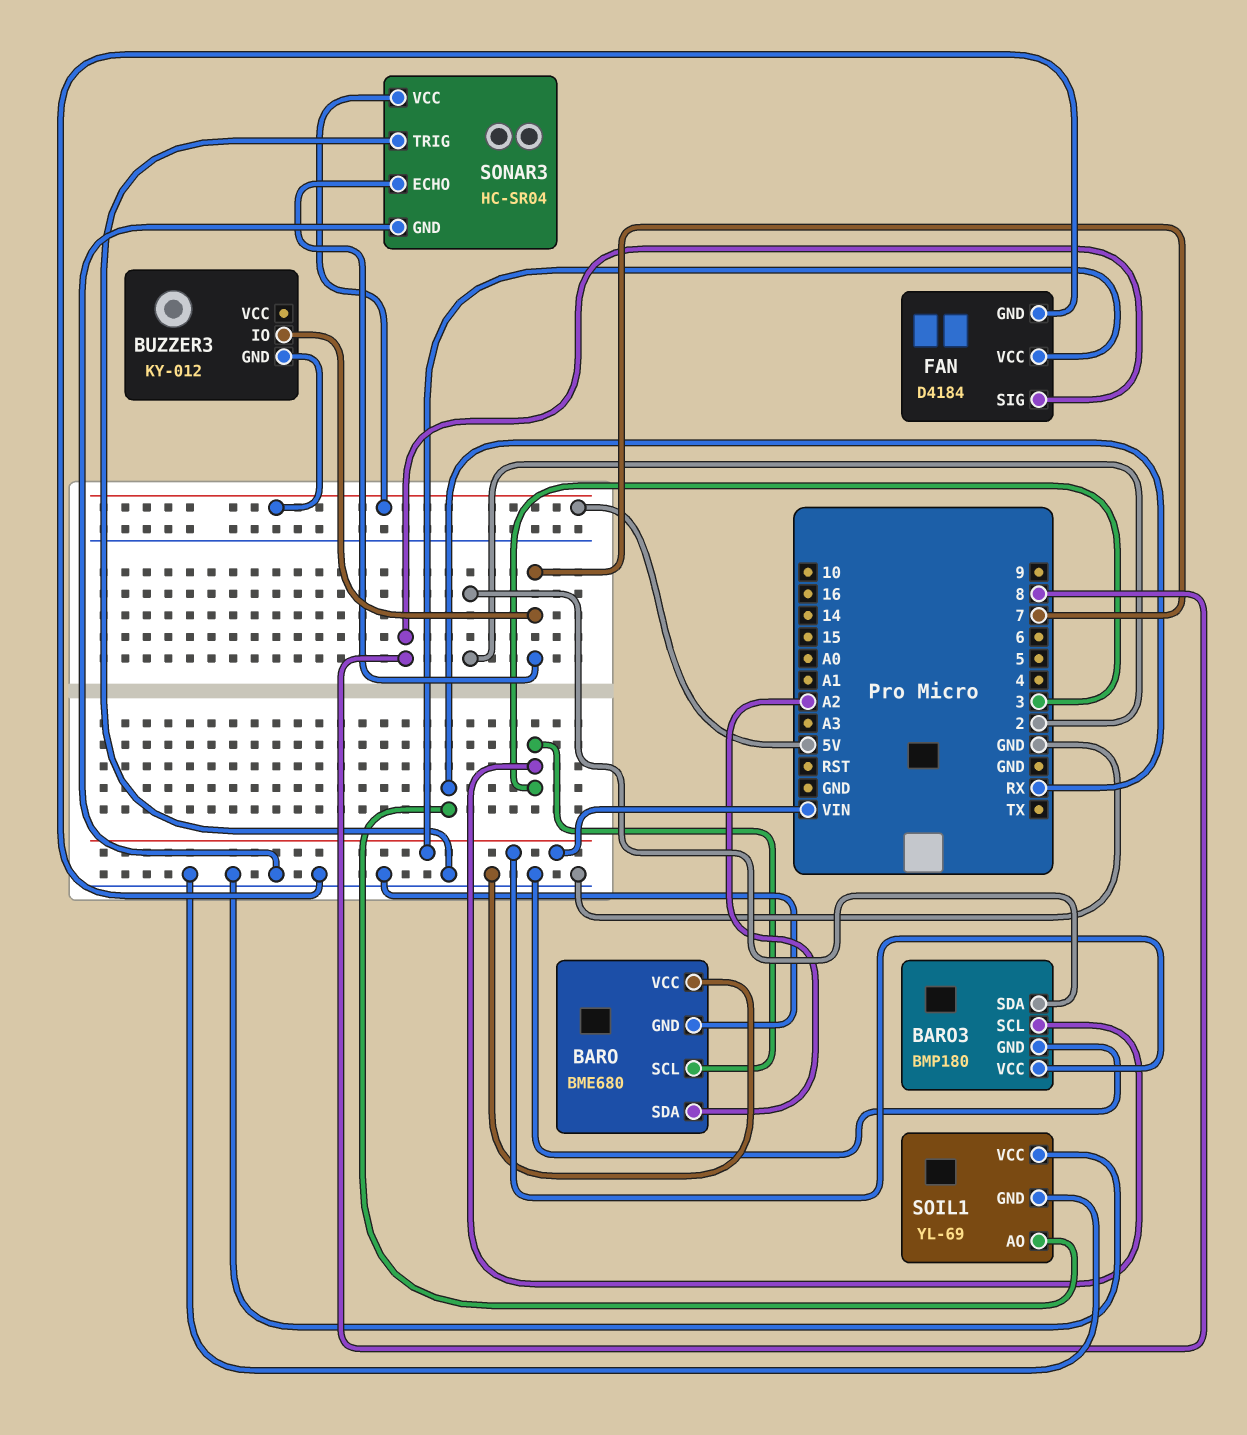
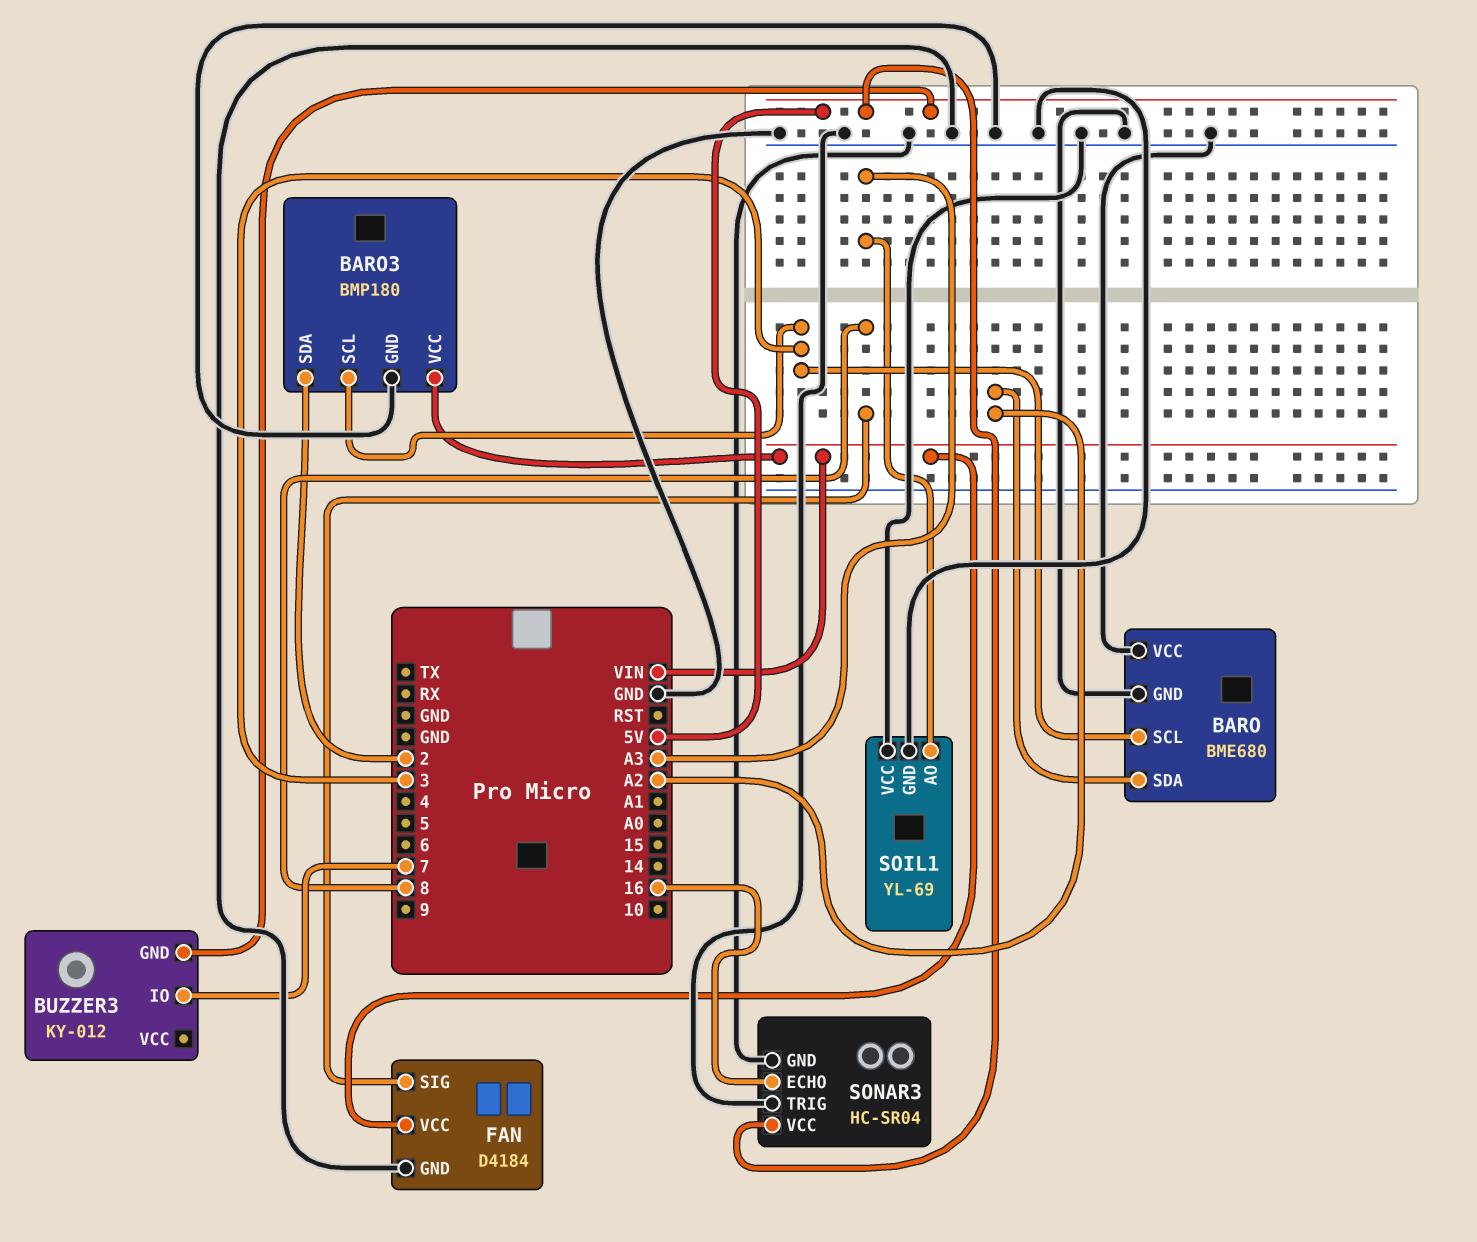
SOIL1 pin AO: RX -> A3
SONAR3 pin ECHO: 7 -> 16

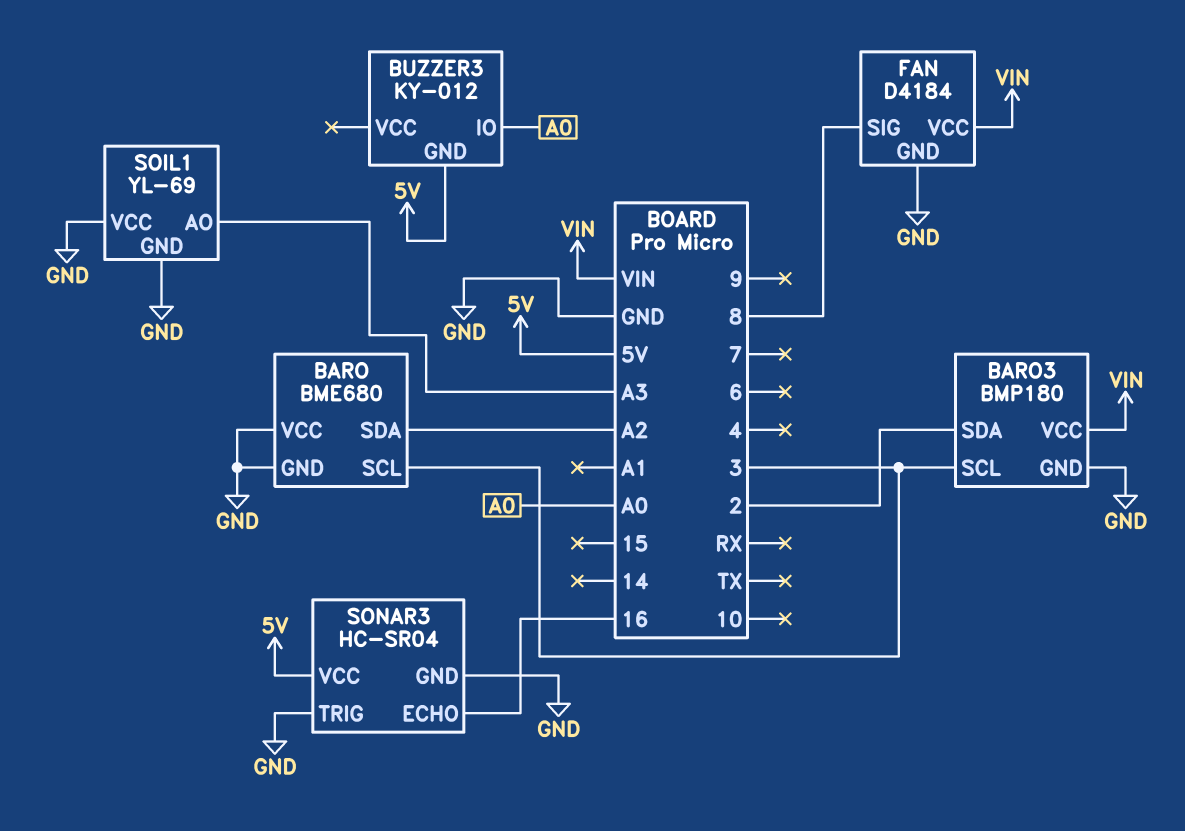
BUZZER3 pin IO: 7 -> A0

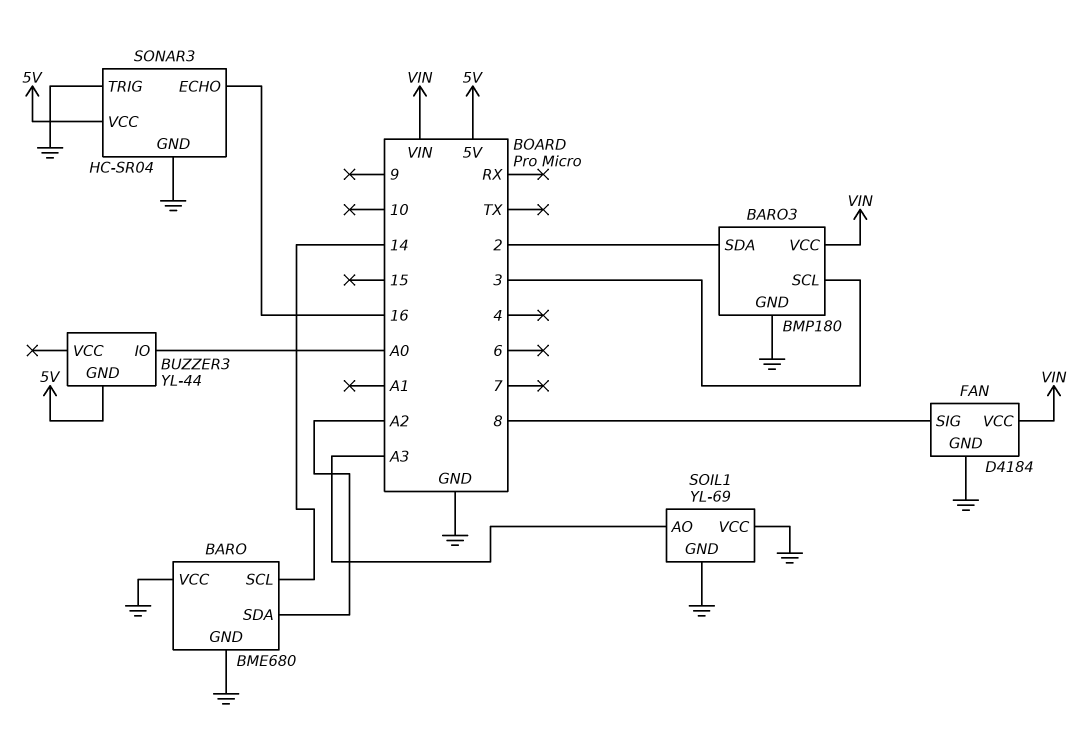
BARO pin SCL: 3 -> 14
BUZZER3: KY-012 -> YL-44

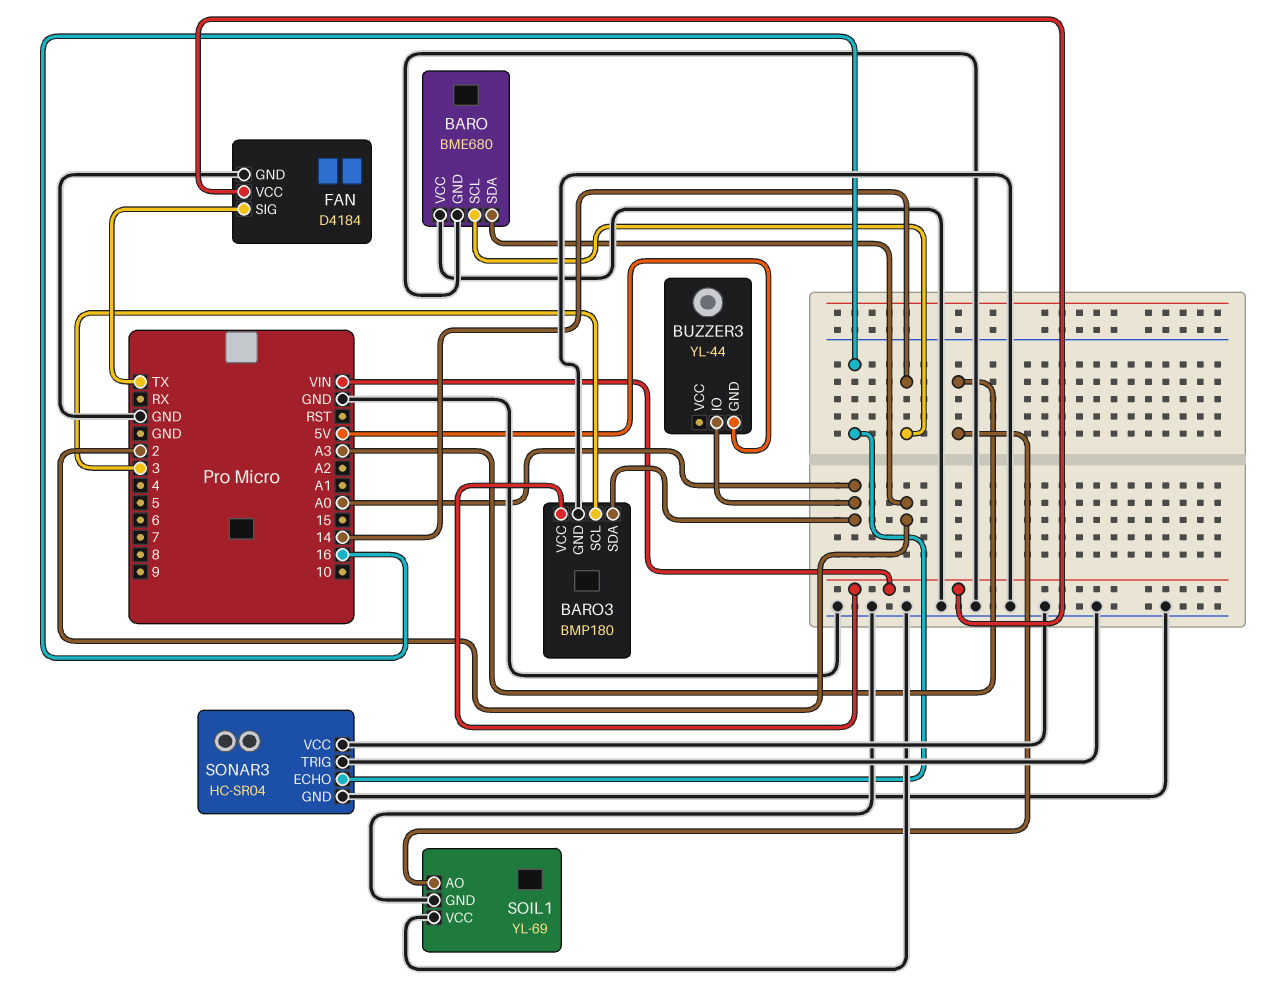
BARO pin SDA: A2 -> 2
BARO3 pin SDA: 2 -> A0
FAN pin SIG: 8 -> TX
SONAR3 pin VCC: 5V -> GND

